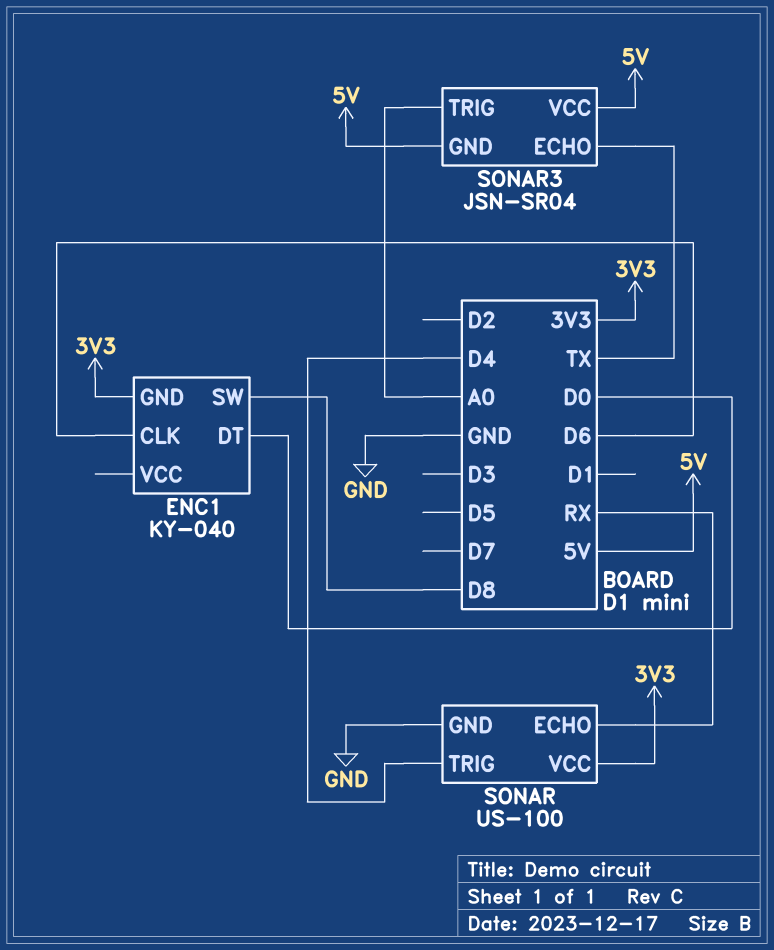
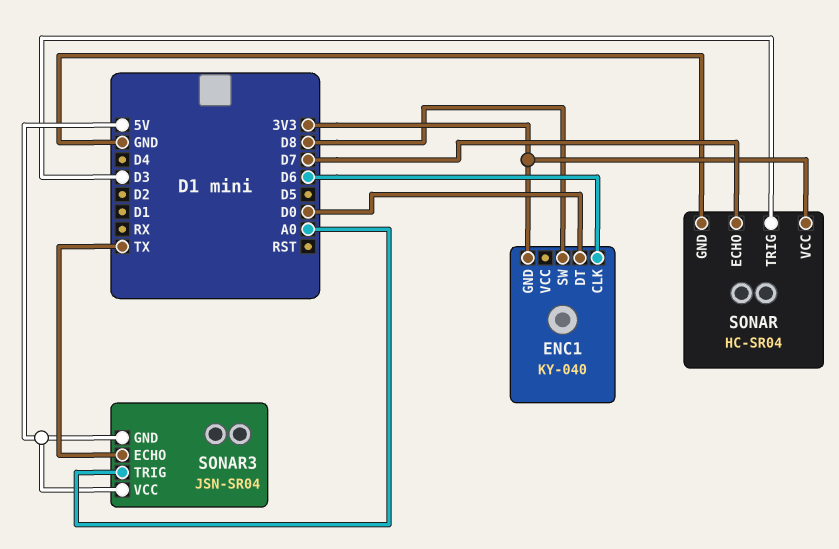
SONAR: US-100 -> HC-SR04
SONAR pin ECHO: RX -> D7
SONAR pin TRIG: D4 -> D3

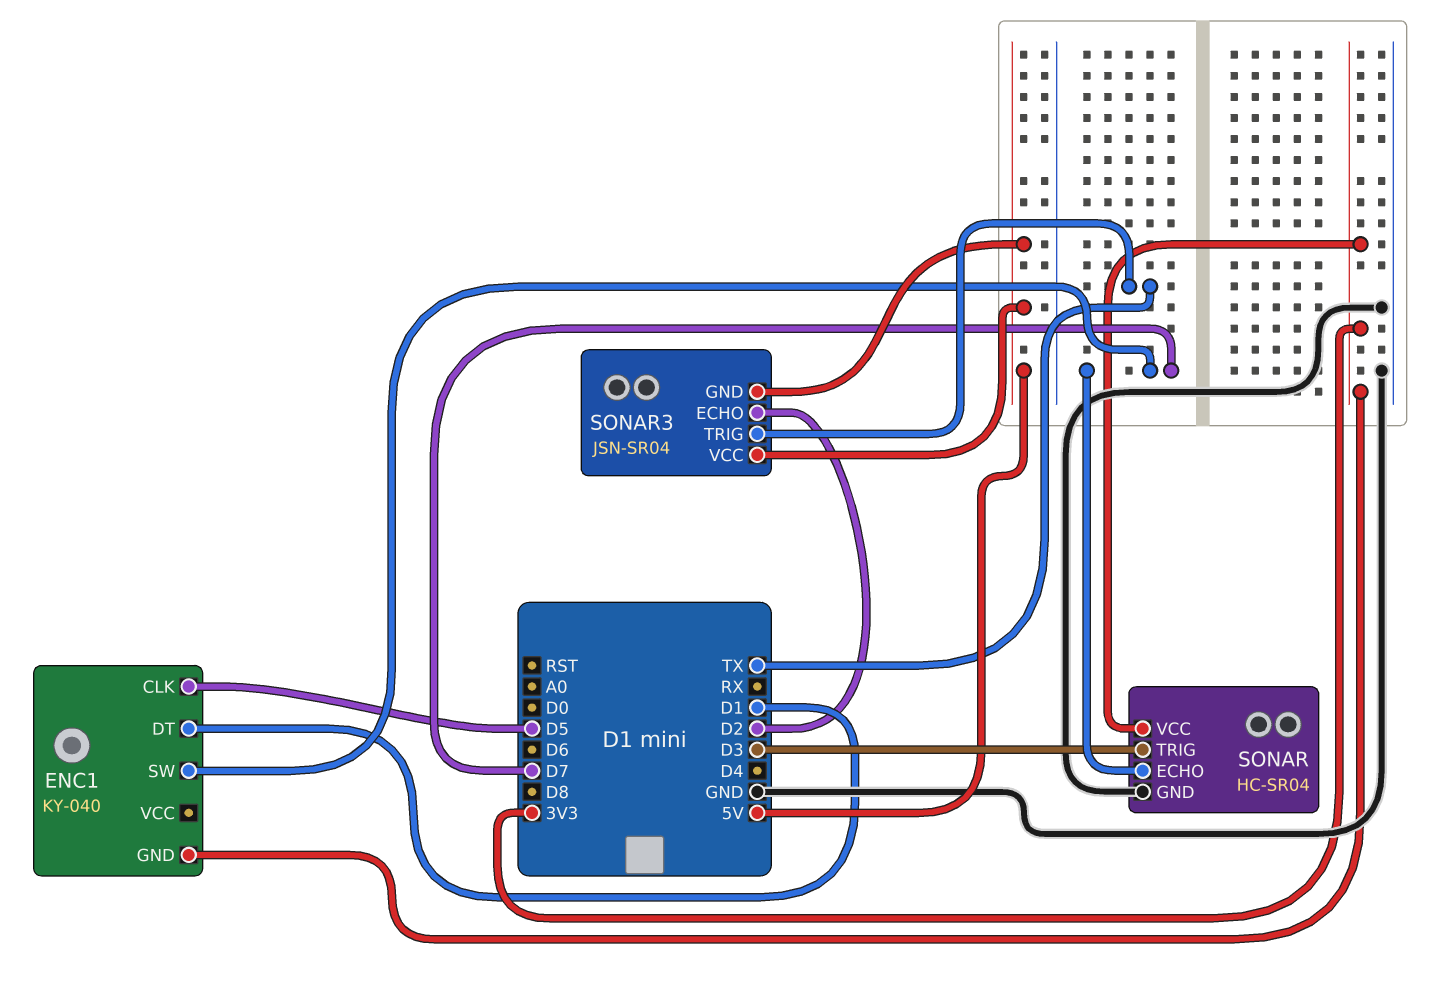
ENC1 pin CLK: D6 -> D5
ENC1 pin DT: D0 -> D1
ENC1 pin SW: D8 -> D7
SONAR3 pin ECHO: TX -> D2
SONAR3 pin TRIG: A0 -> TX

